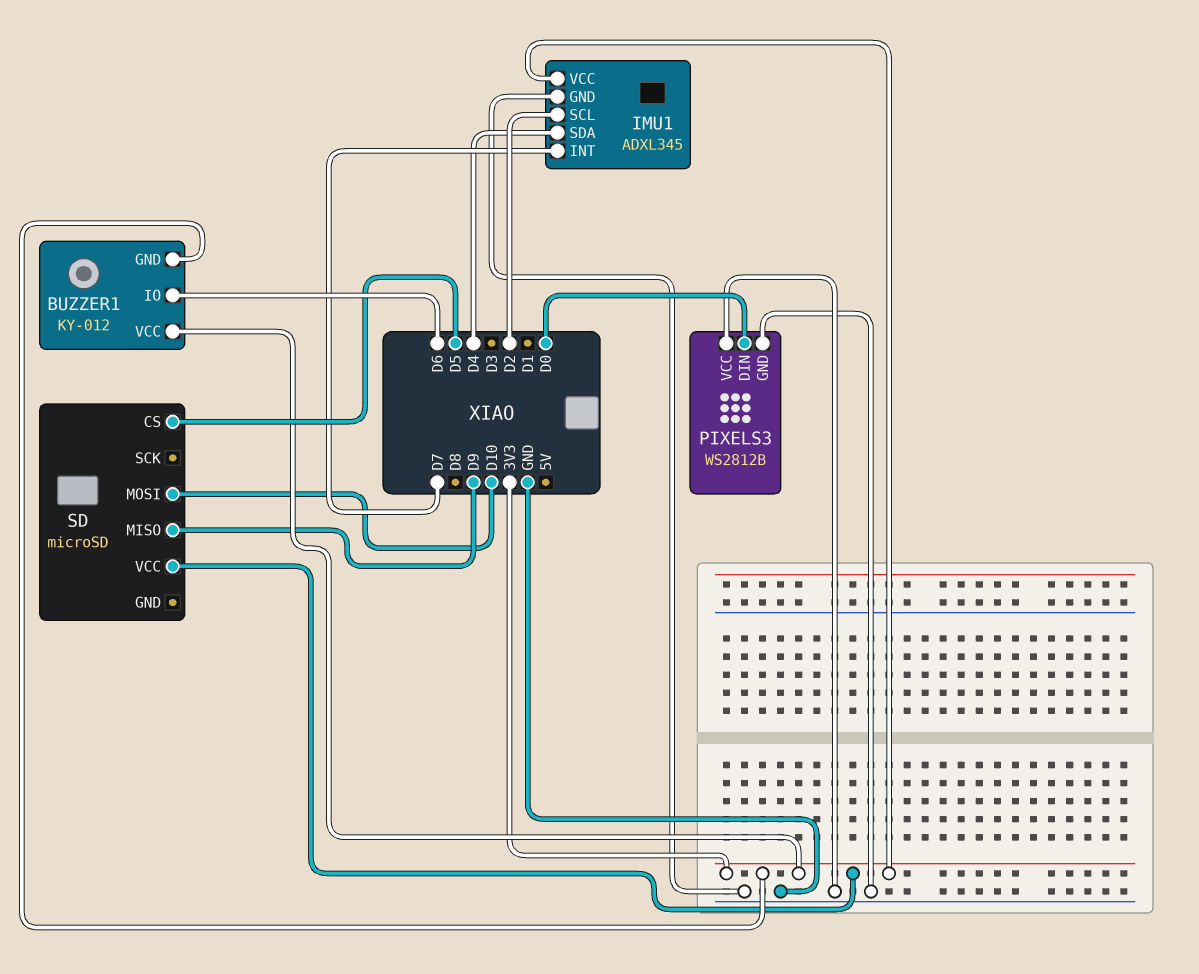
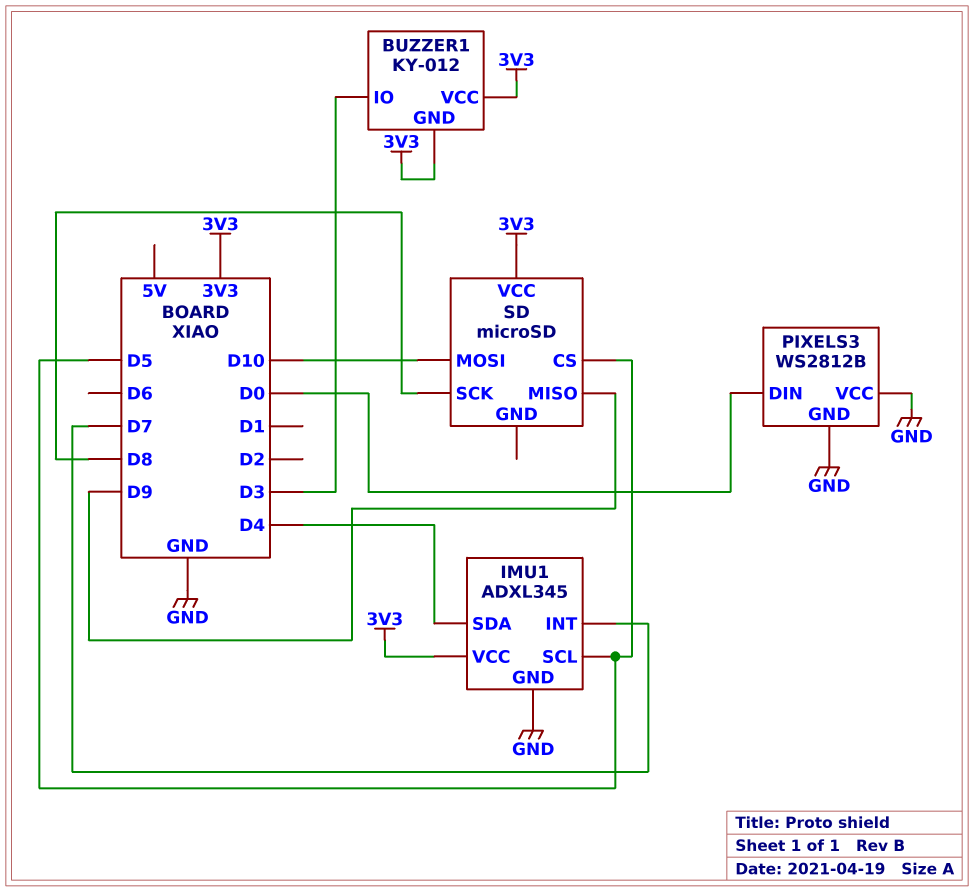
BUZZER1 pin IO: D6 -> D3
IMU1 pin SCL: D2 -> D5
SD pin SCK: none -> D8

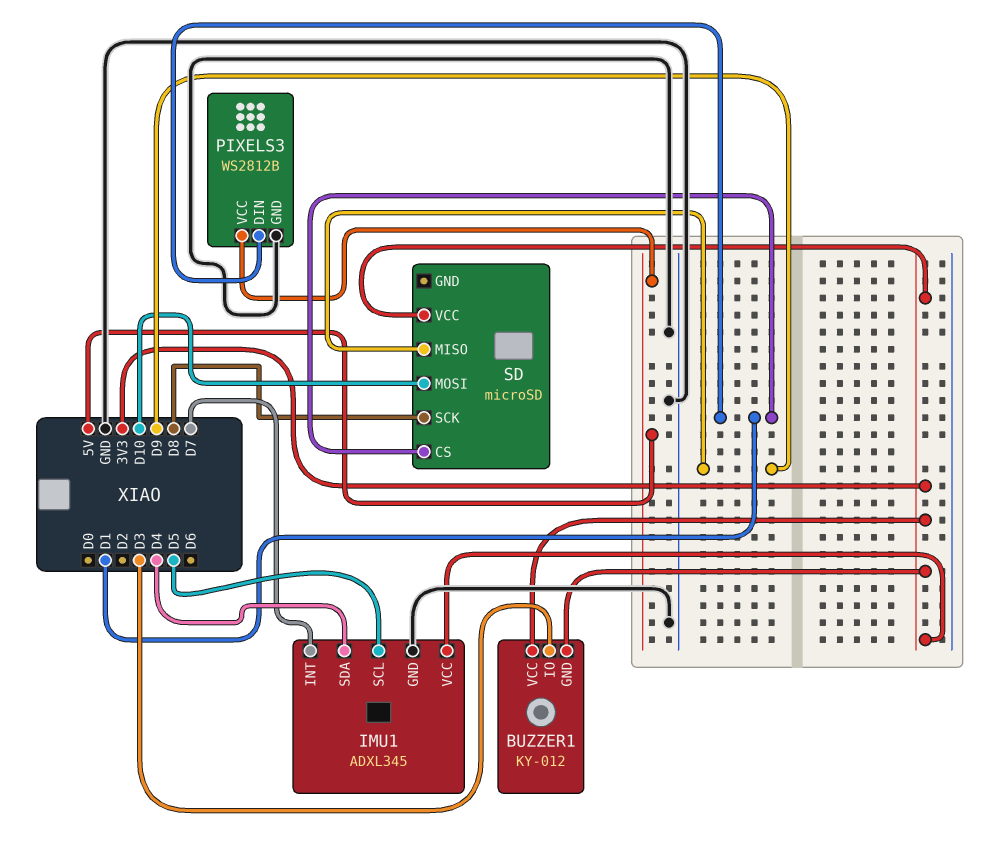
PIXELS3 pin DIN: D0 -> D1
PIXELS3 pin VCC: GND -> 5V
SD pin CS: D5 -> D1

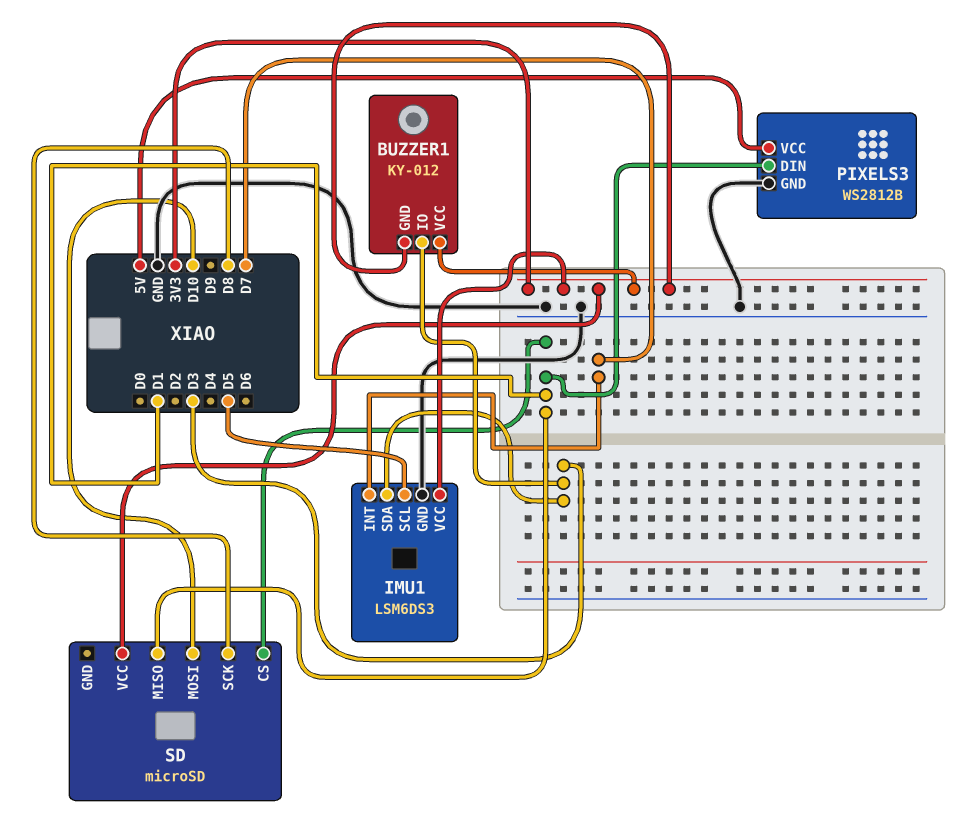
IMU1: ADXL345 -> LSM6DS3
IMU1 pin SDA: D4 -> D3
SD pin MISO: D9 -> D1

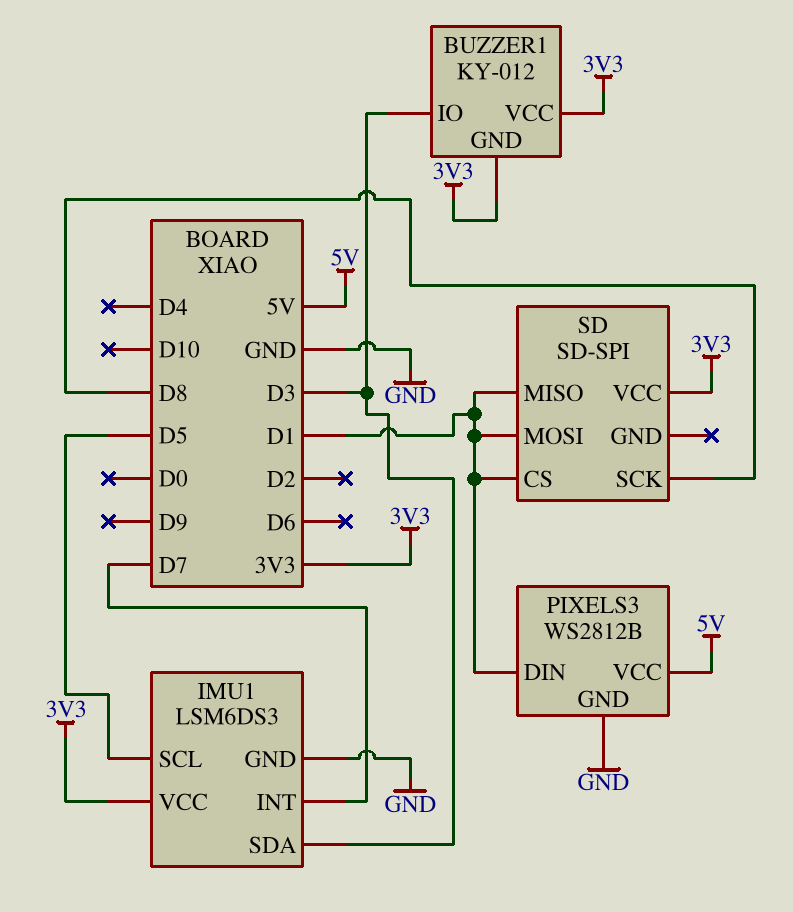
SD: microSD -> SD-SPI
SD pin MOSI: D10 -> D1

